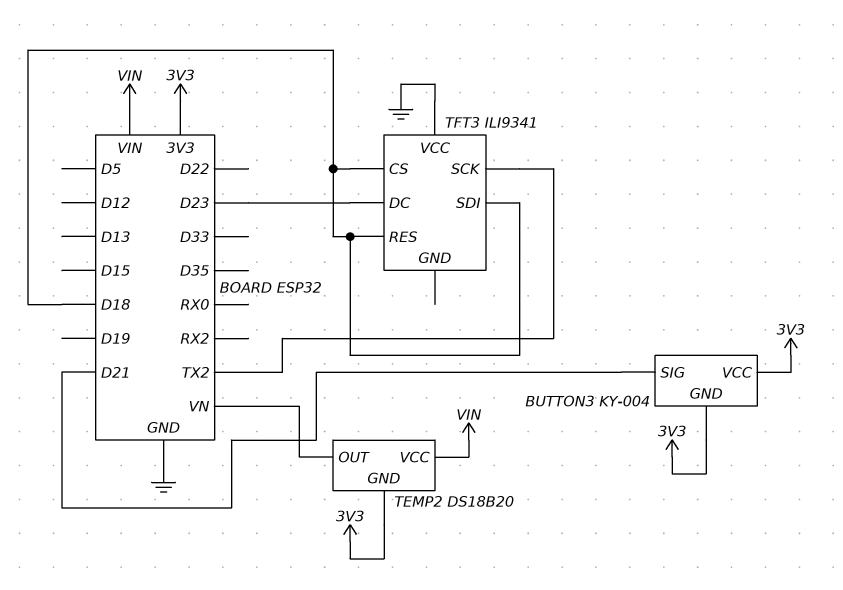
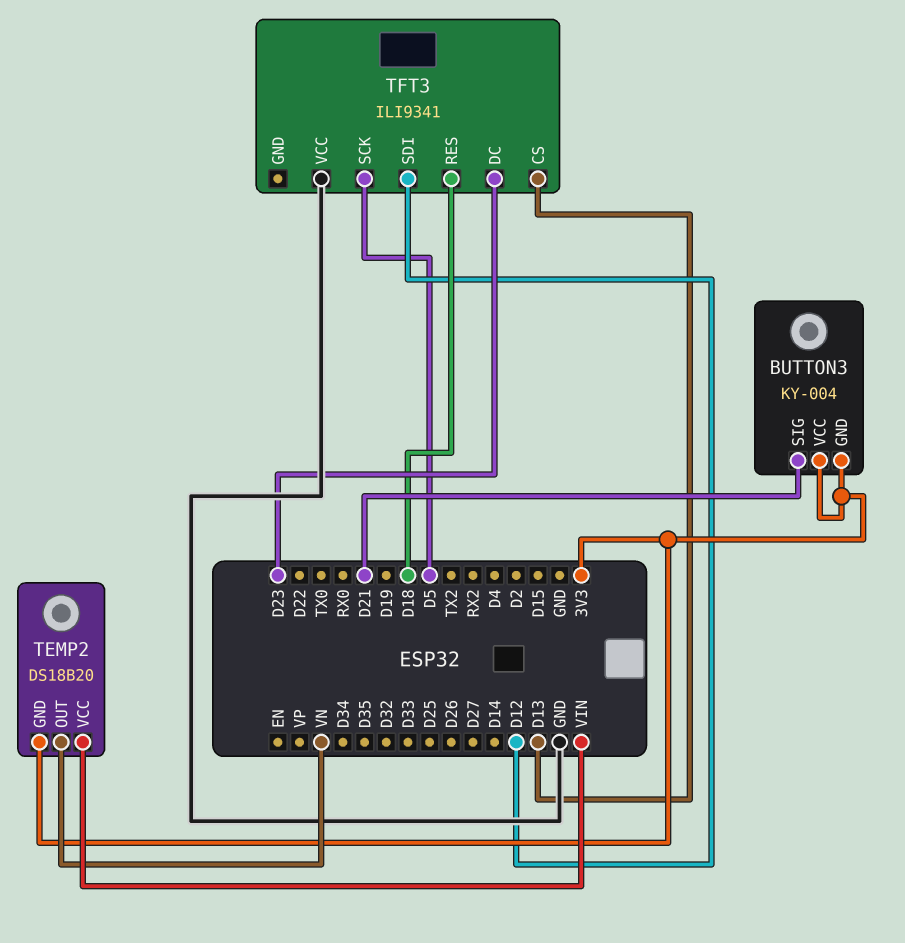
TFT3 pin CS: D18 -> D13
TFT3 pin SCK: TX2 -> D5
TFT3 pin SDI: D18 -> D12

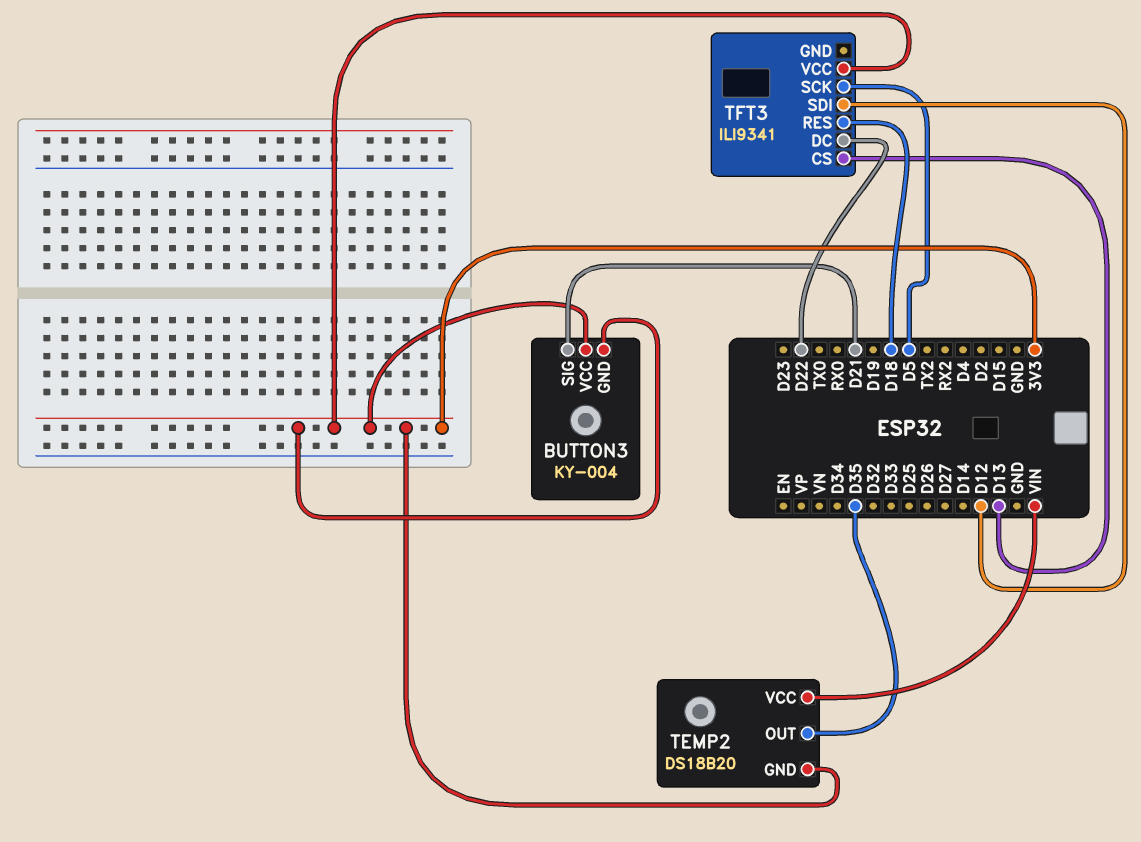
TEMP2 pin OUT: VN -> D35
TFT3 pin DC: D23 -> D22
TFT3 pin VCC: GND -> 3V3

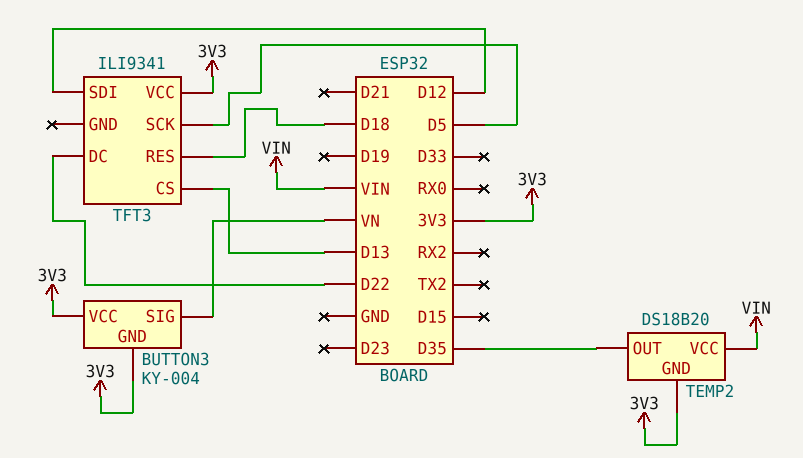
BUTTON3 pin SIG: D21 -> VN

